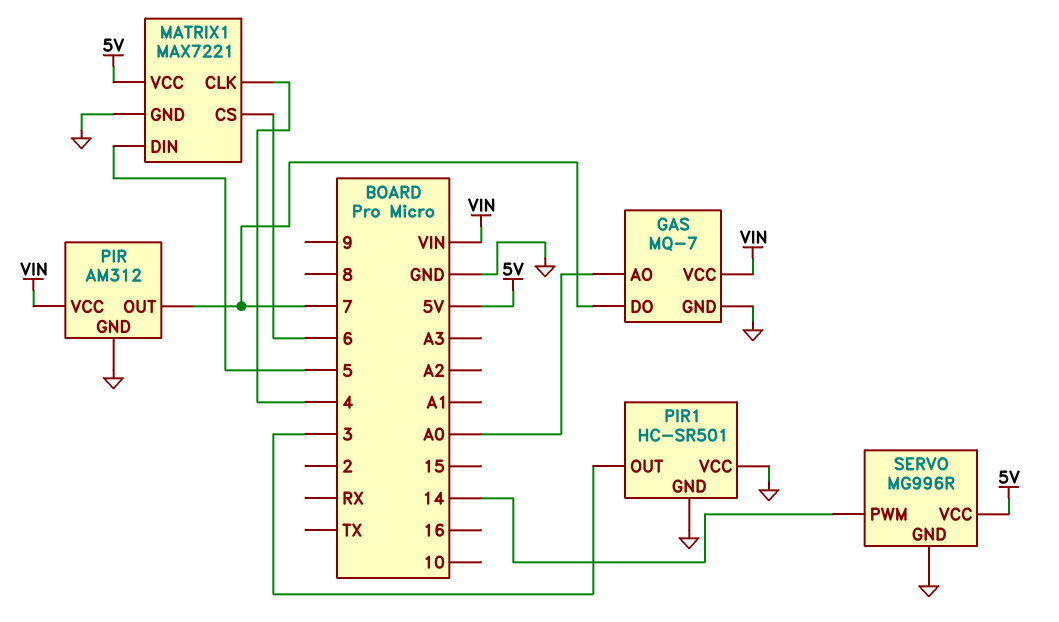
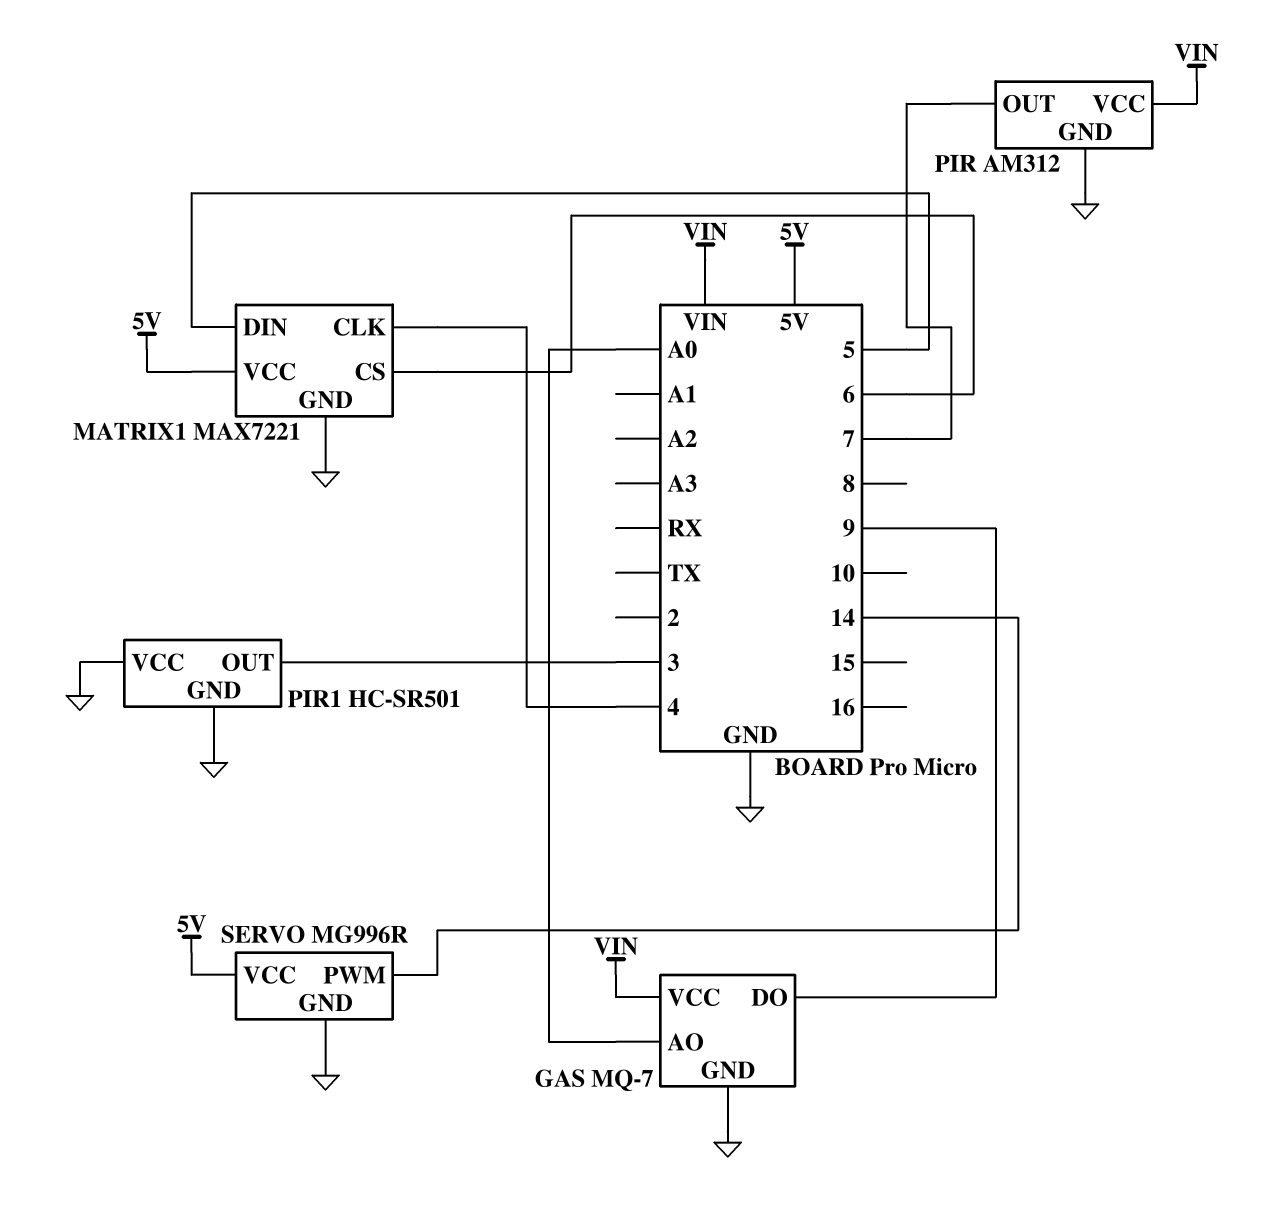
GAS pin DO: 7 -> 9

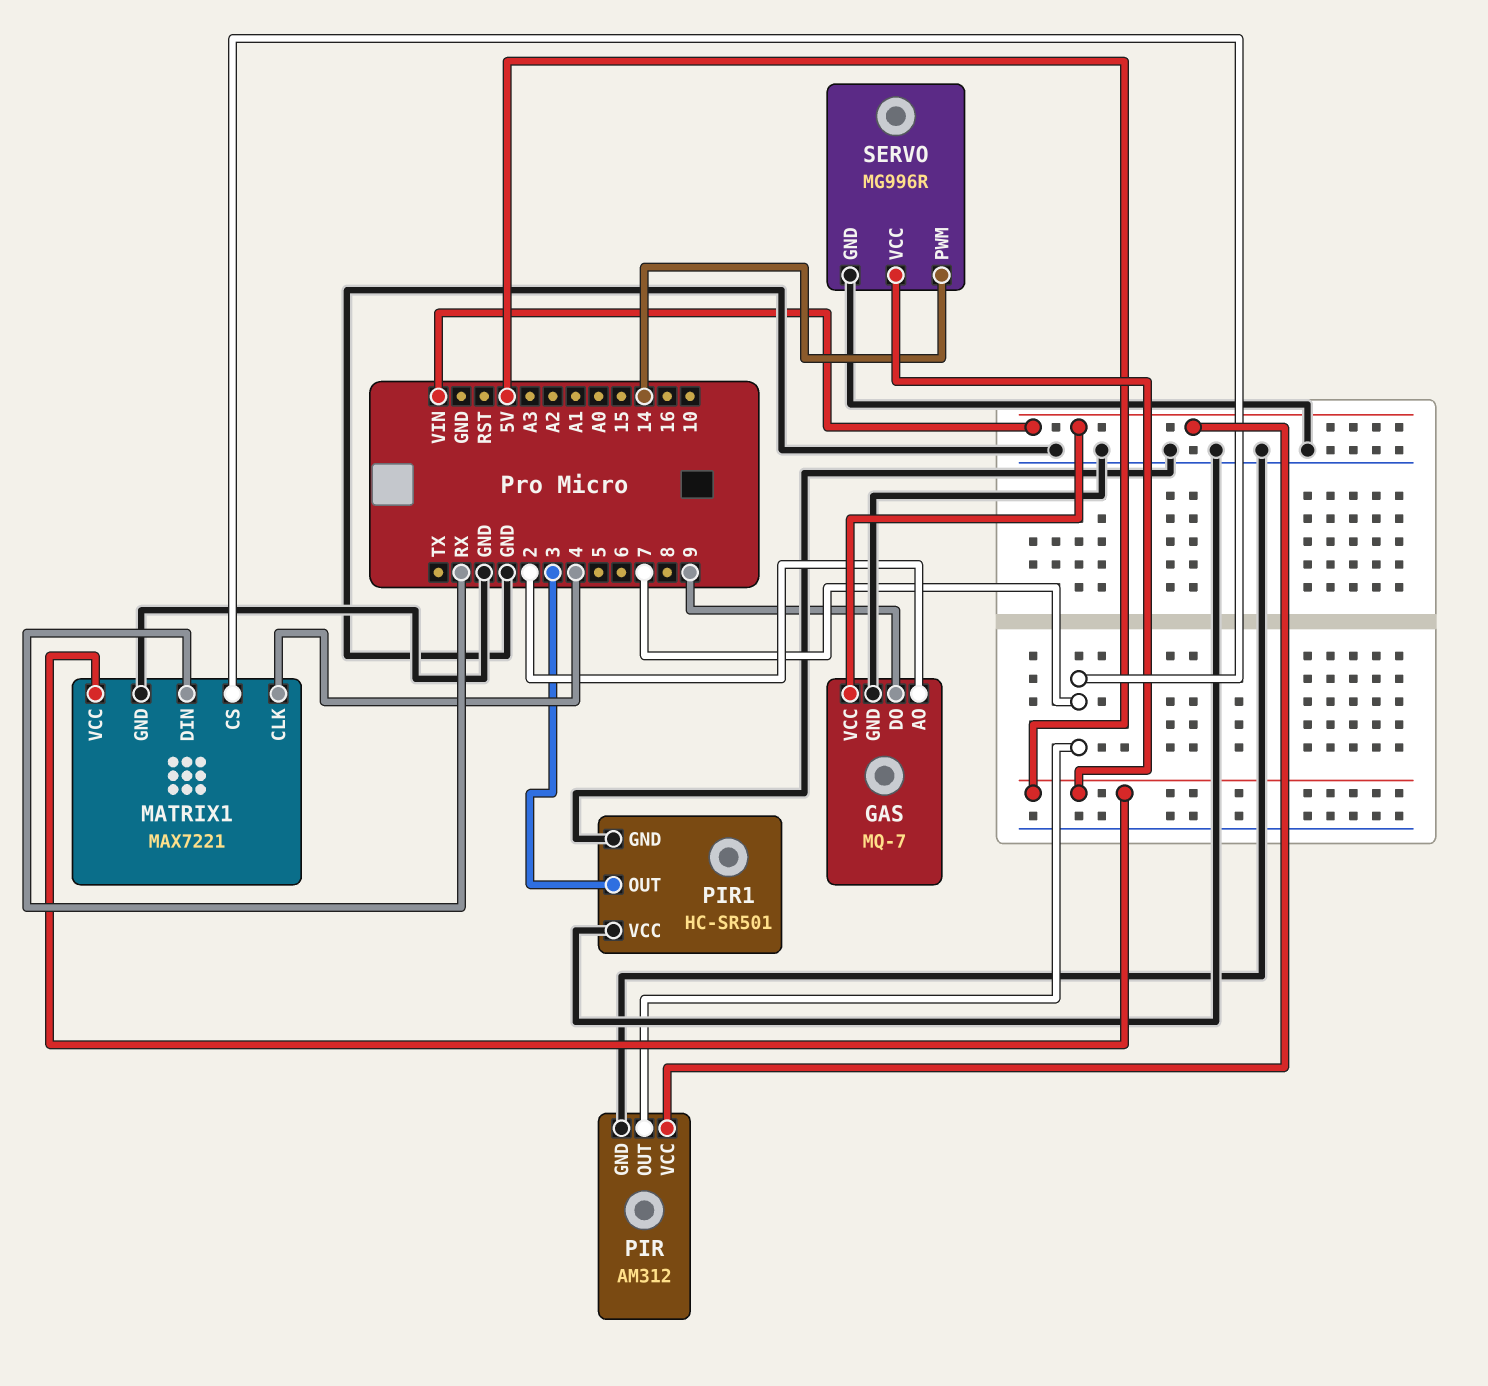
GAS pin AO: A0 -> 2
MATRIX1 pin CS: 6 -> 7
MATRIX1 pin DIN: 5 -> RX

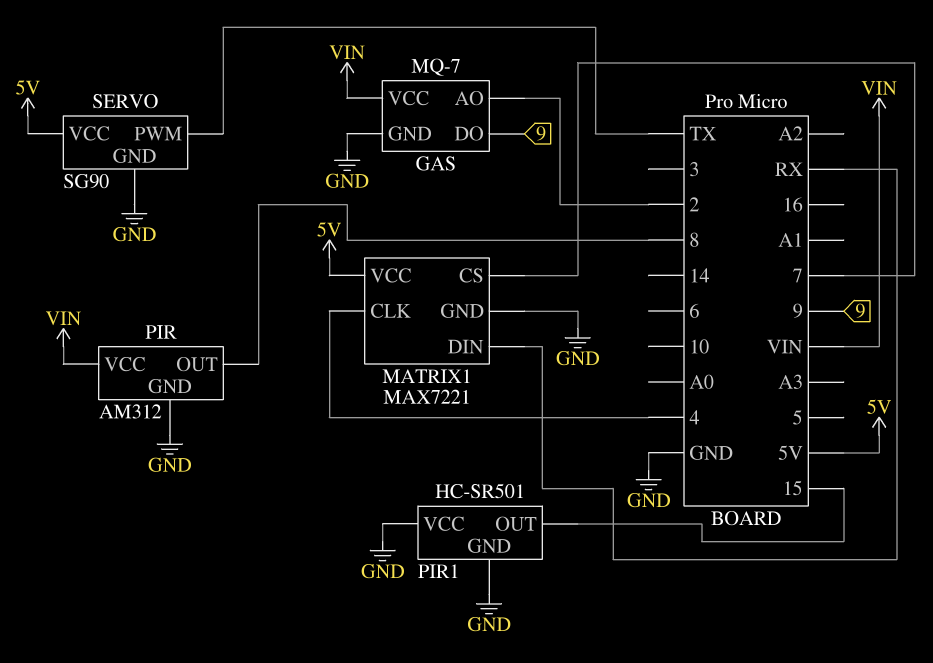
PIR pin OUT: 7 -> 8
PIR1 pin OUT: 3 -> 15
SERVO: MG996R -> SG90
SERVO pin PWM: 14 -> TX

